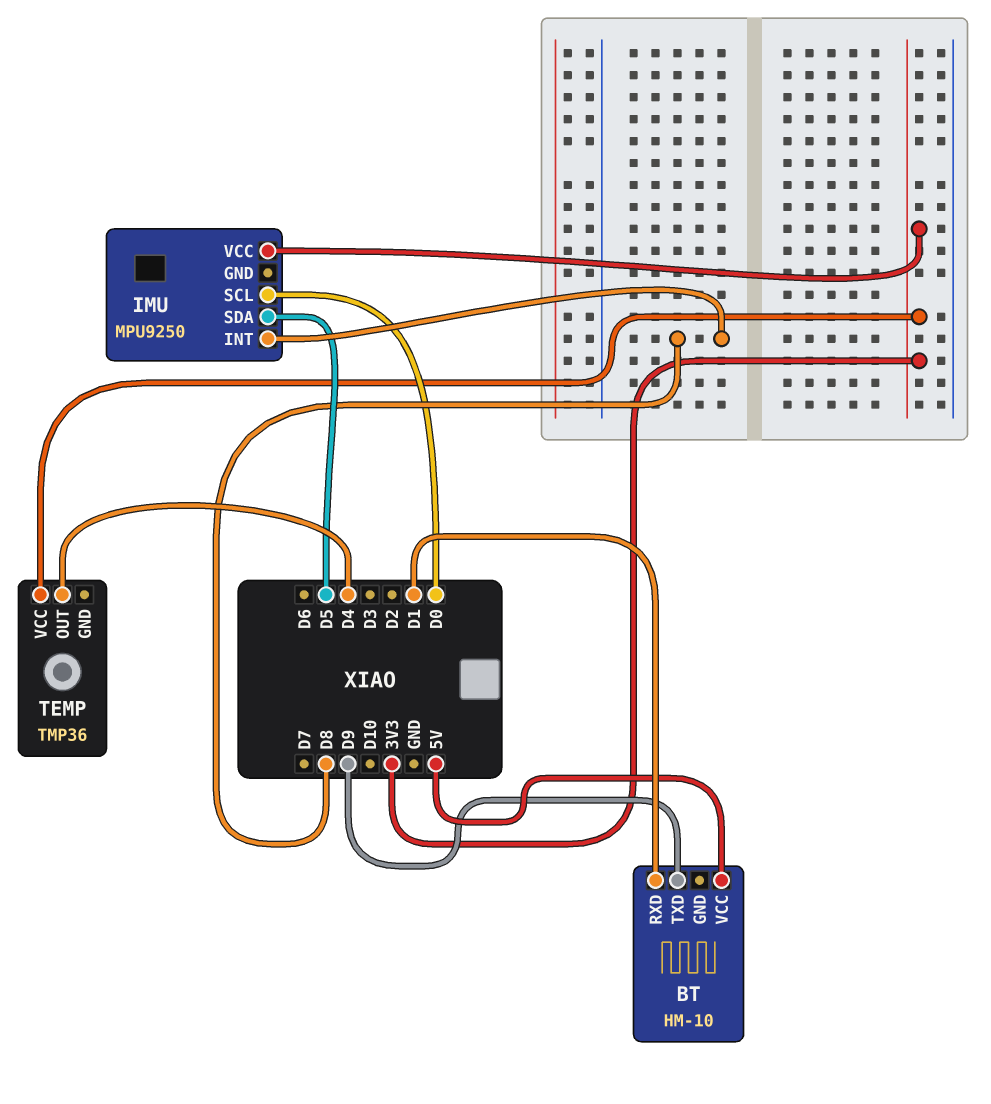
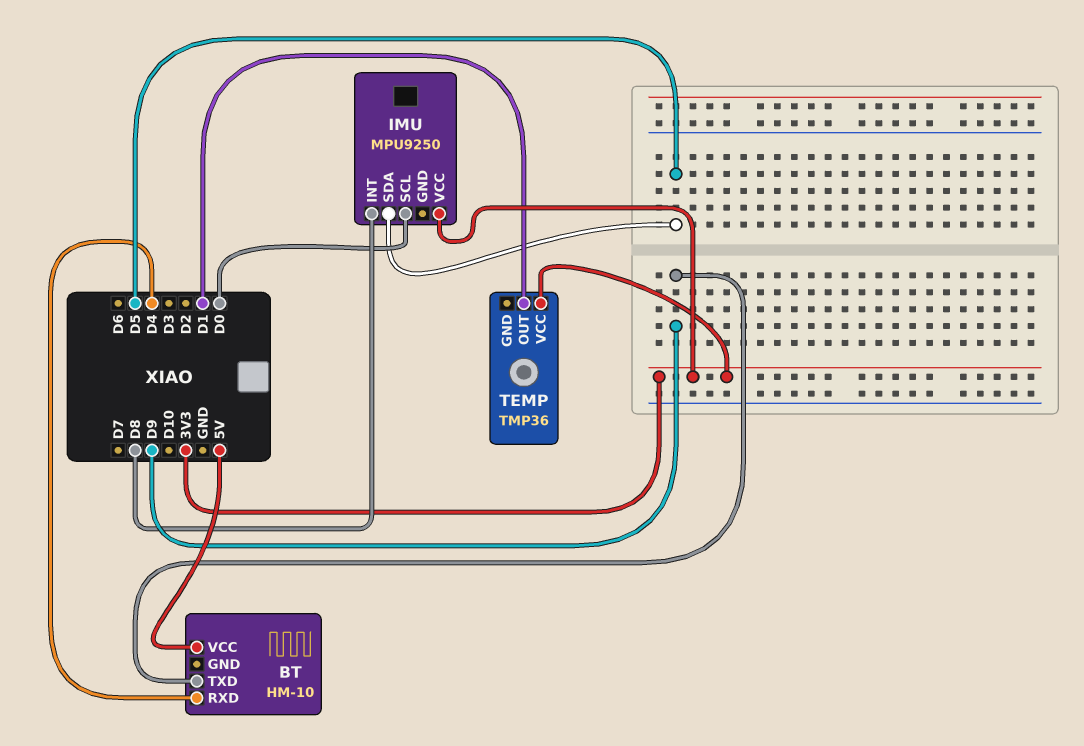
BT pin RXD: D1 -> D4
TEMP pin OUT: D4 -> D1

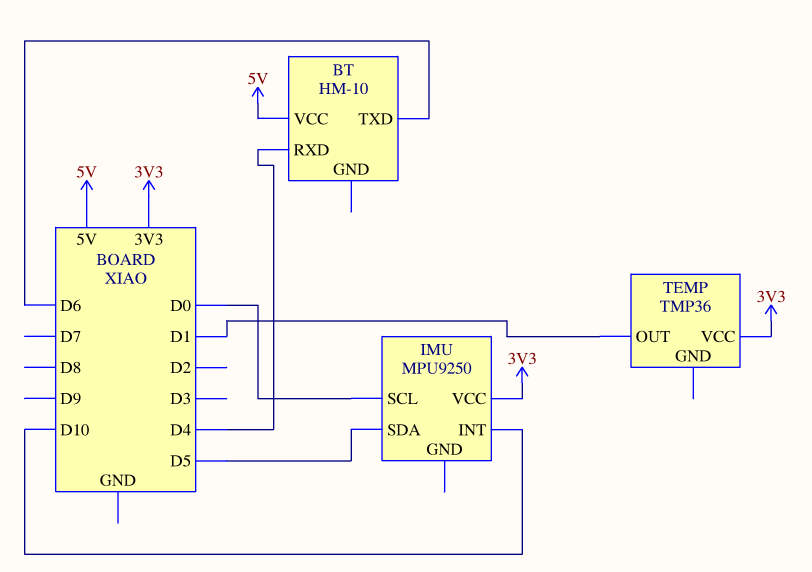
BT pin TXD: D9 -> D6
IMU pin INT: D8 -> D10

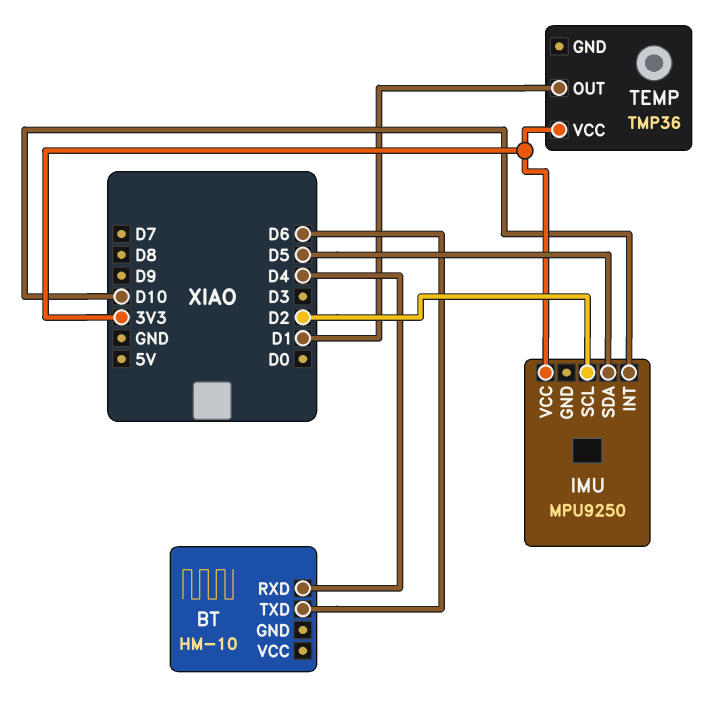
BT pin VCC: 5V -> none
IMU pin SCL: D0 -> D2

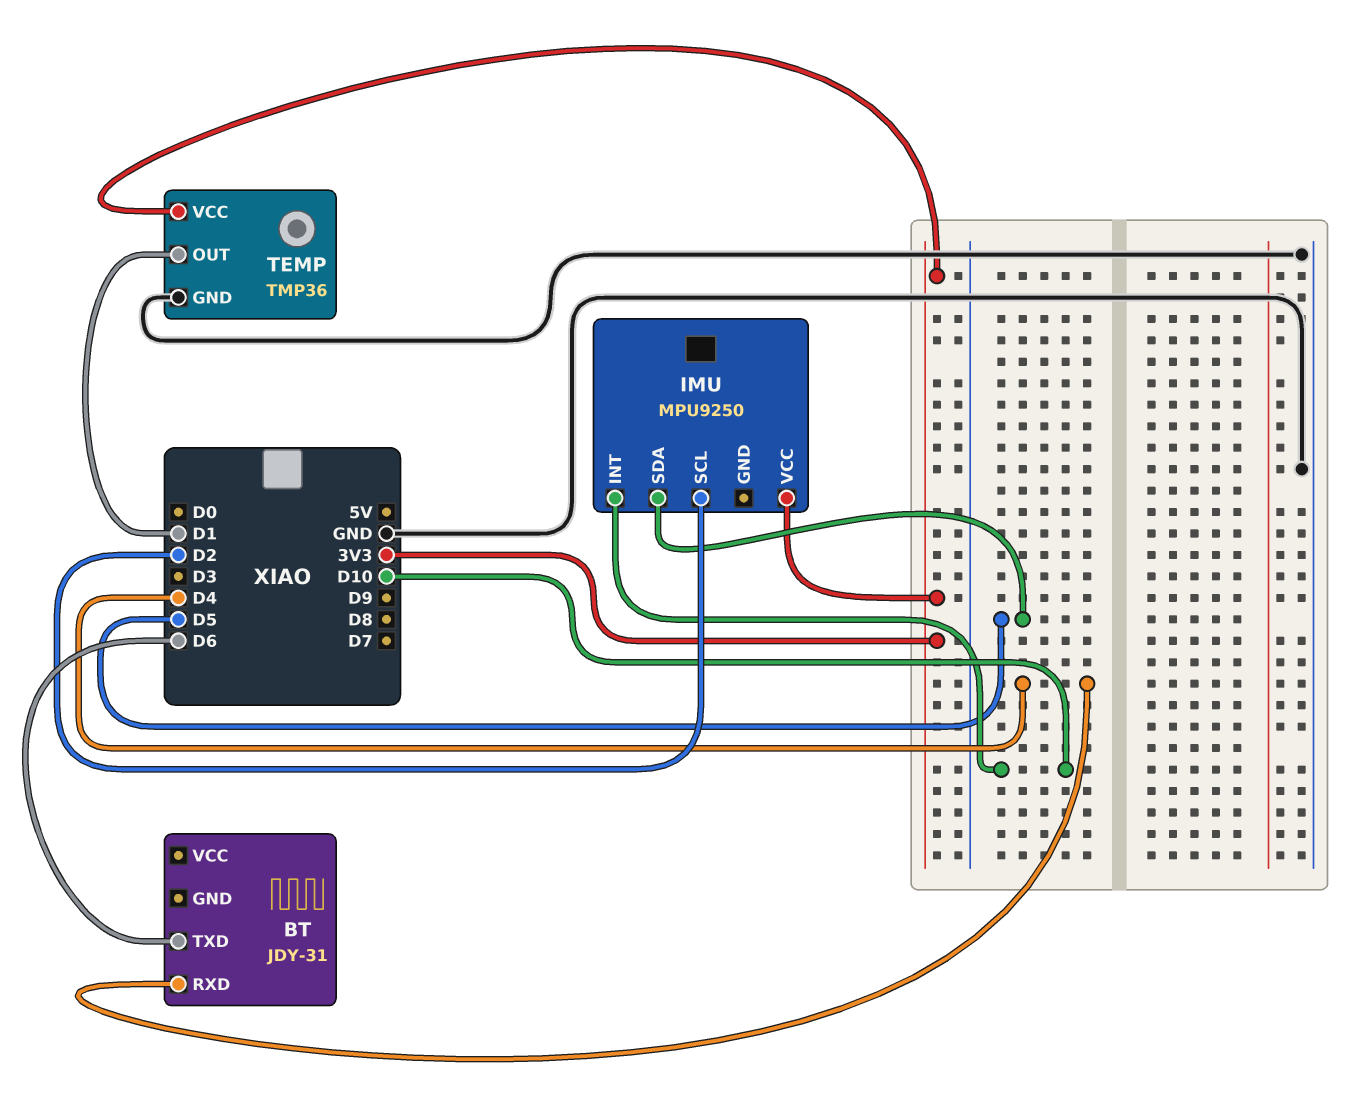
BT: HM-10 -> JDY-31
TEMP pin GND: none -> GND

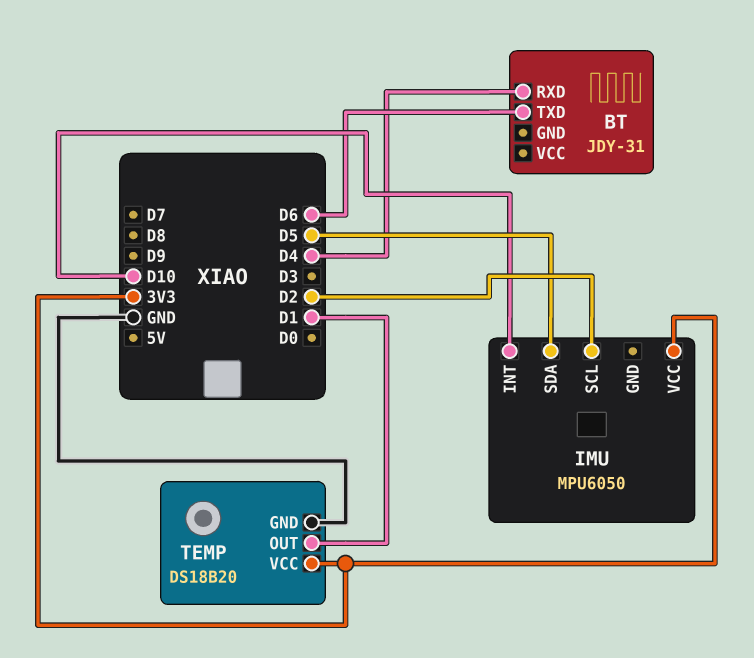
IMU: MPU9250 -> MPU6050
TEMP: TMP36 -> DS18B20

